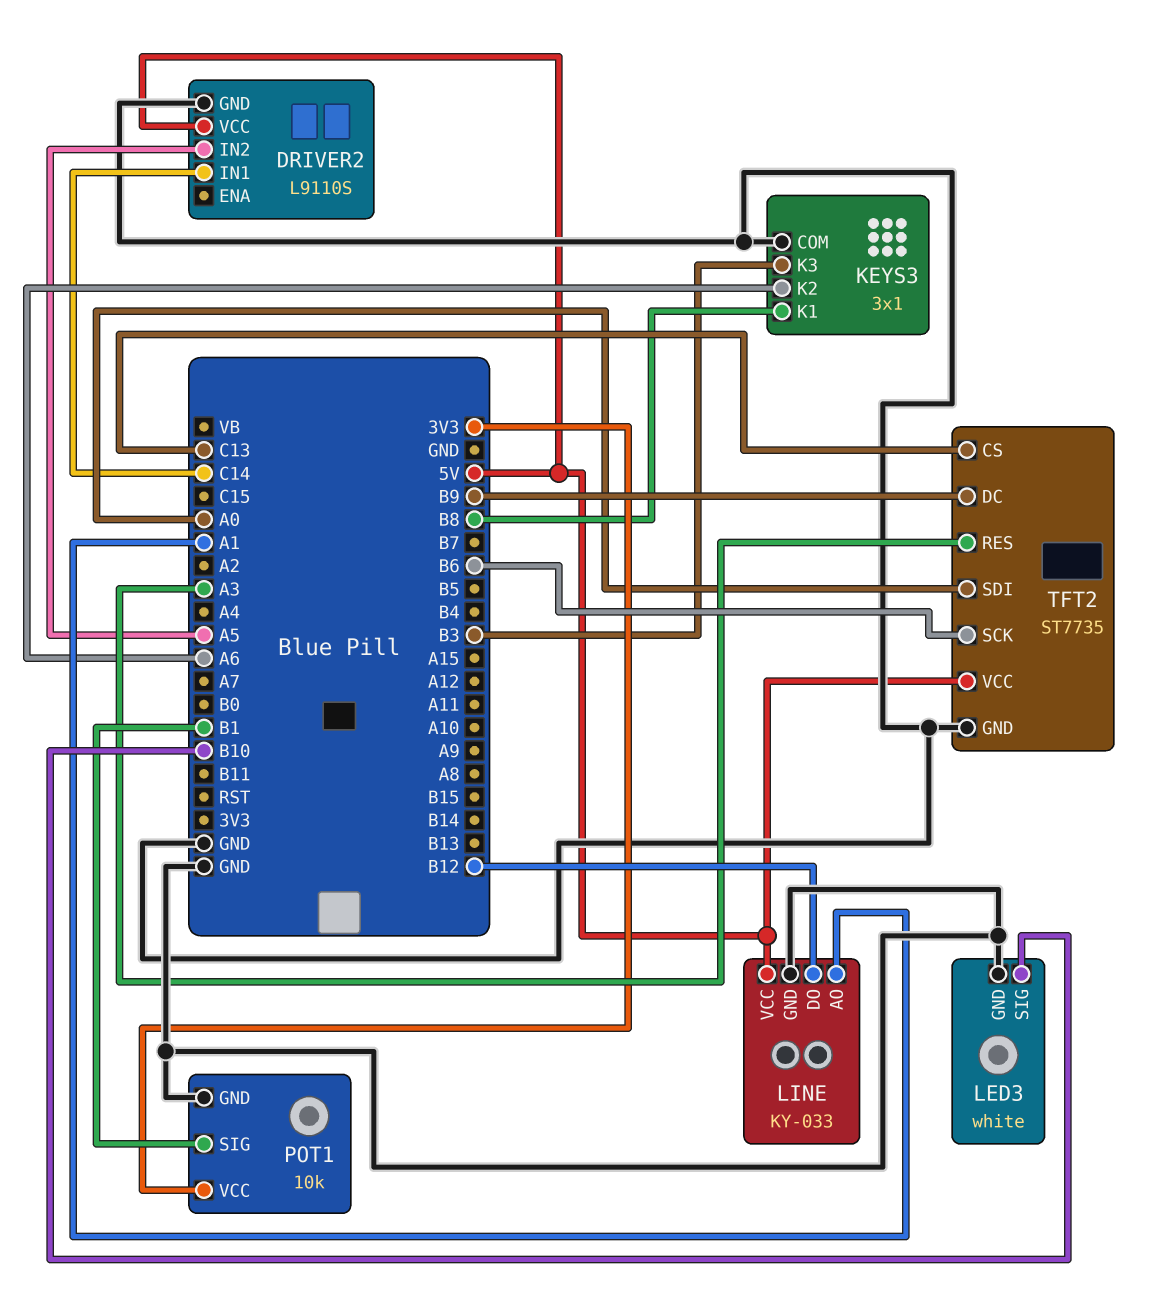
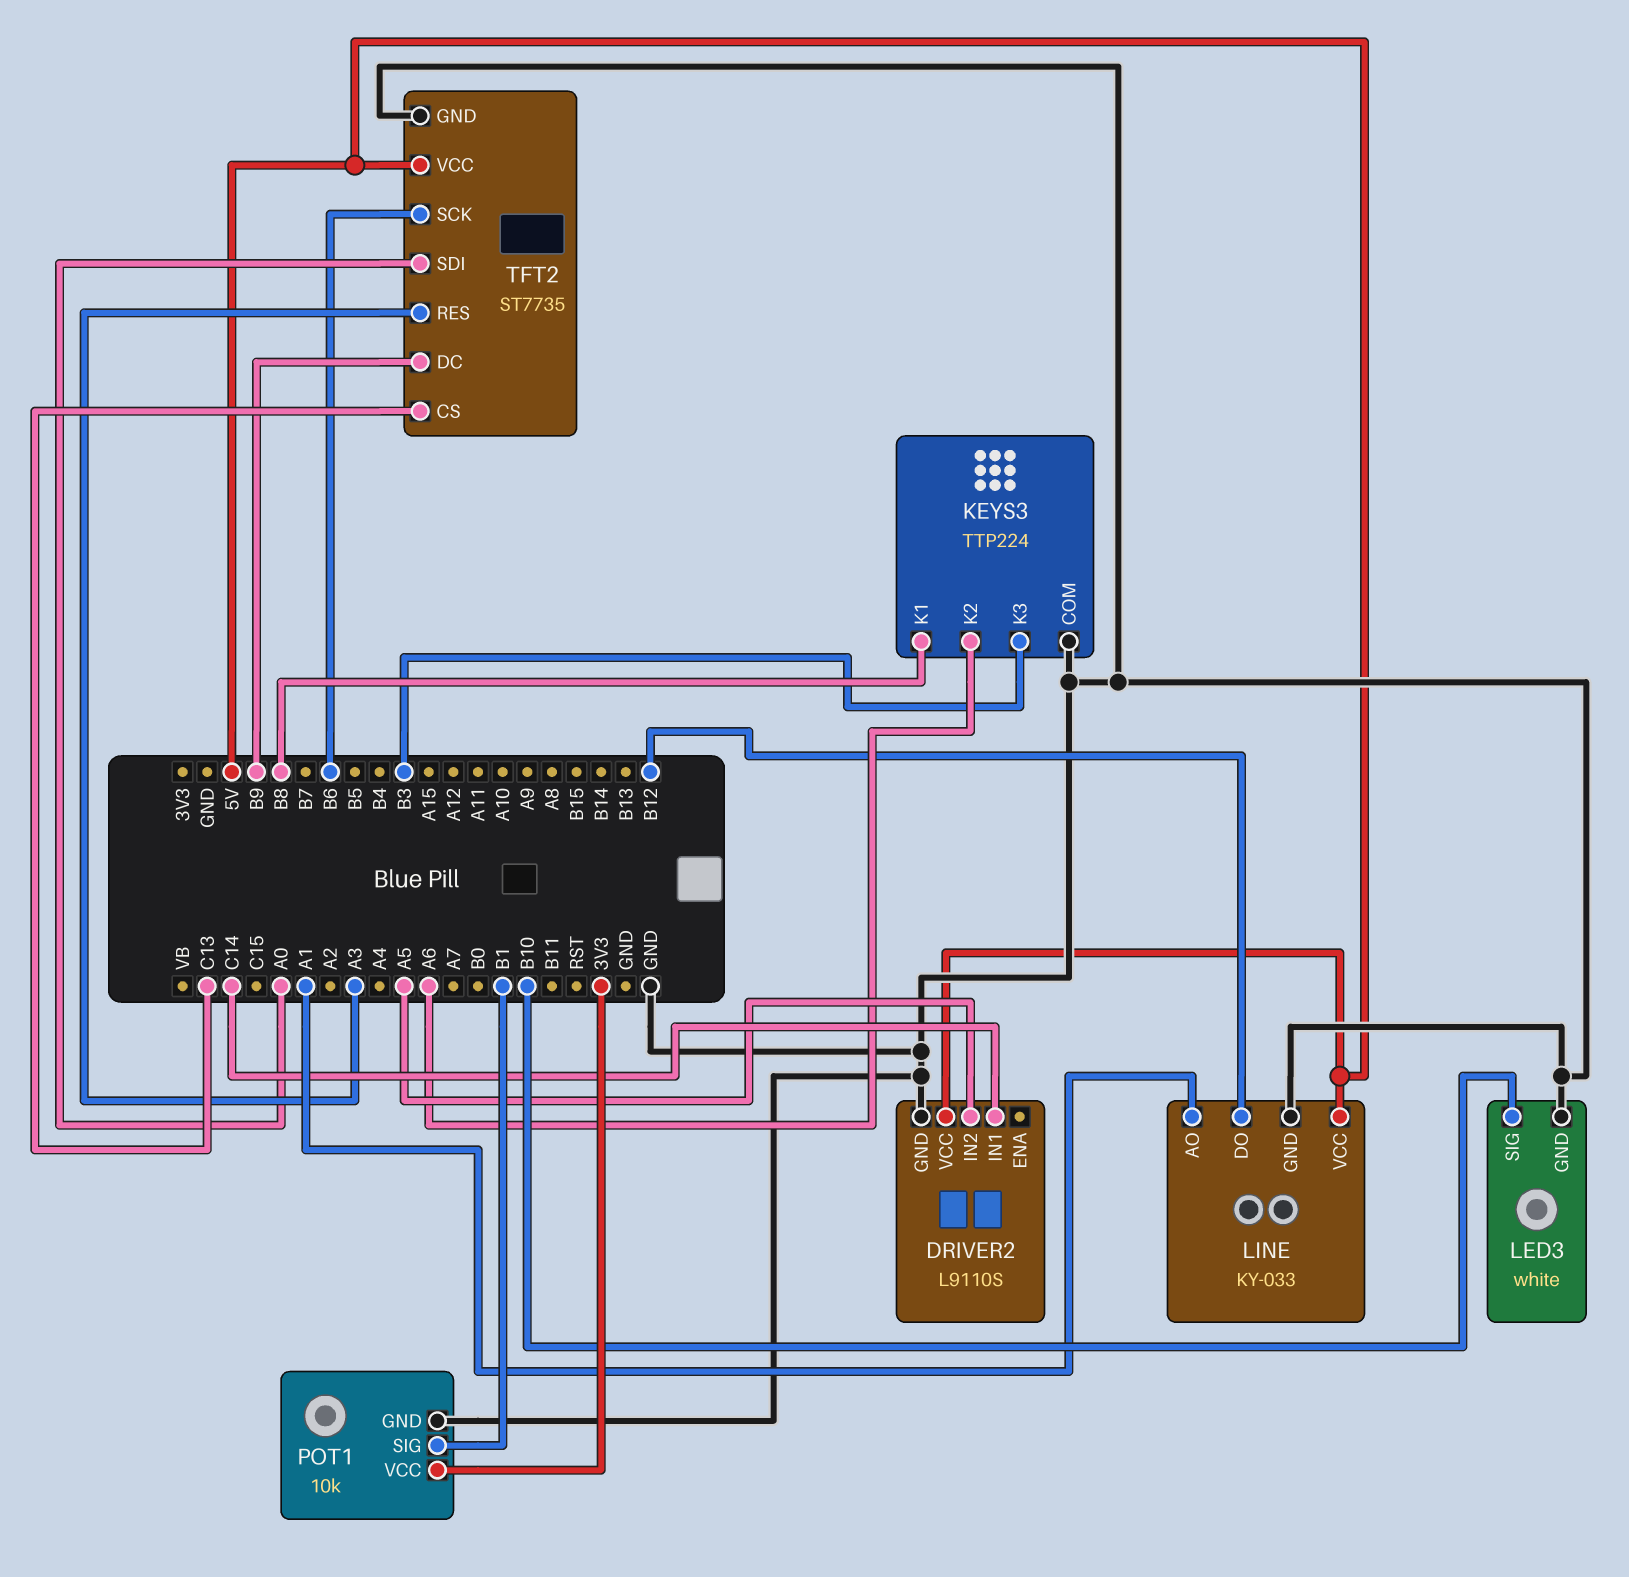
KEYS3: 3x1 -> TTP224

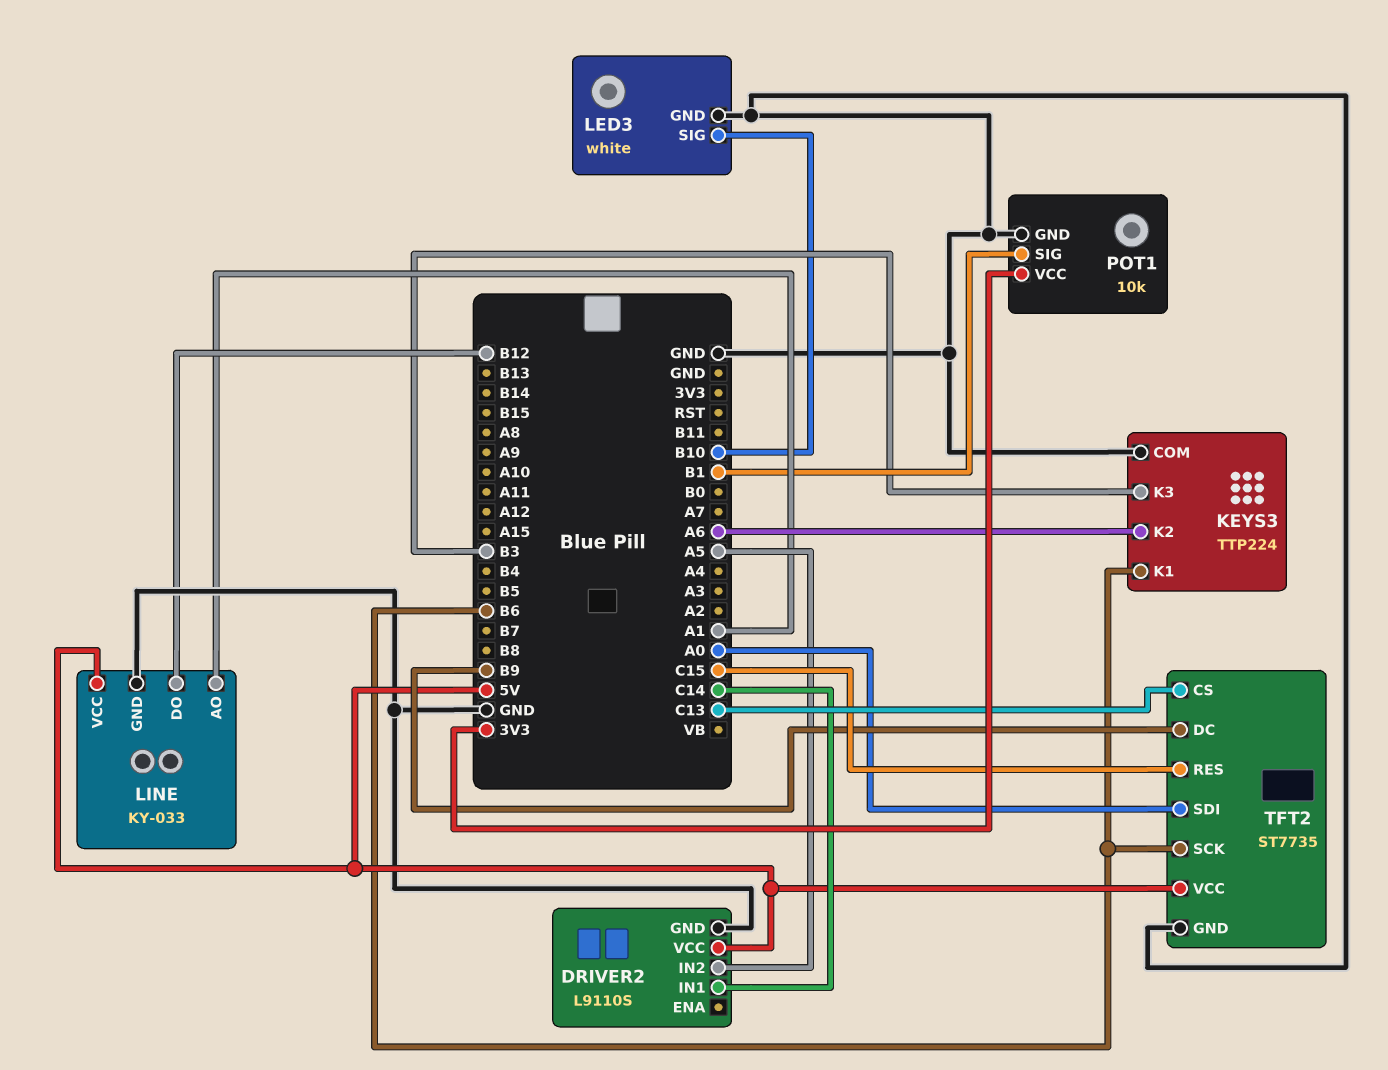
KEYS3 pin K1: B8 -> B6
TFT2 pin RES: A3 -> C15

